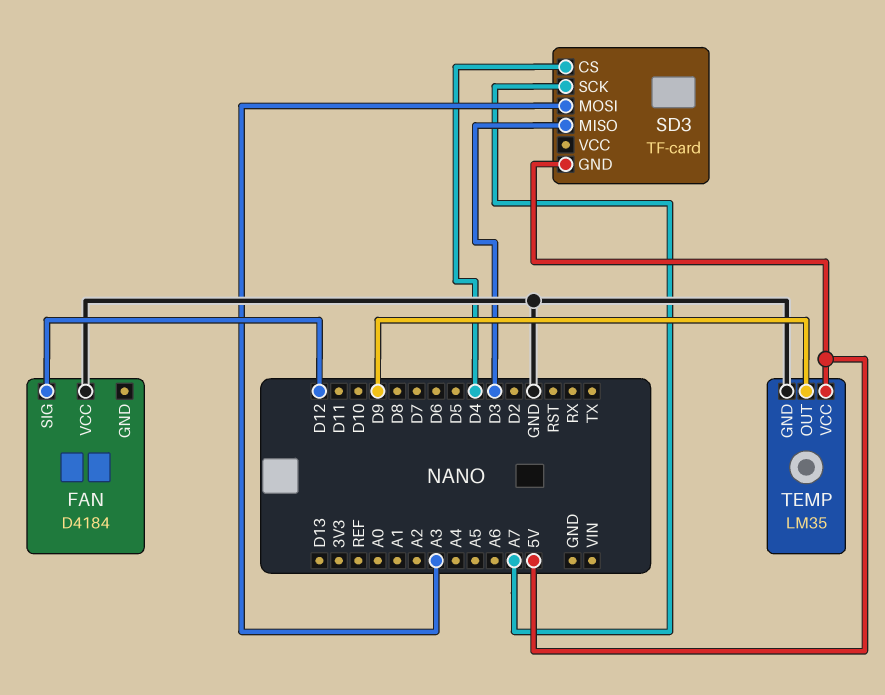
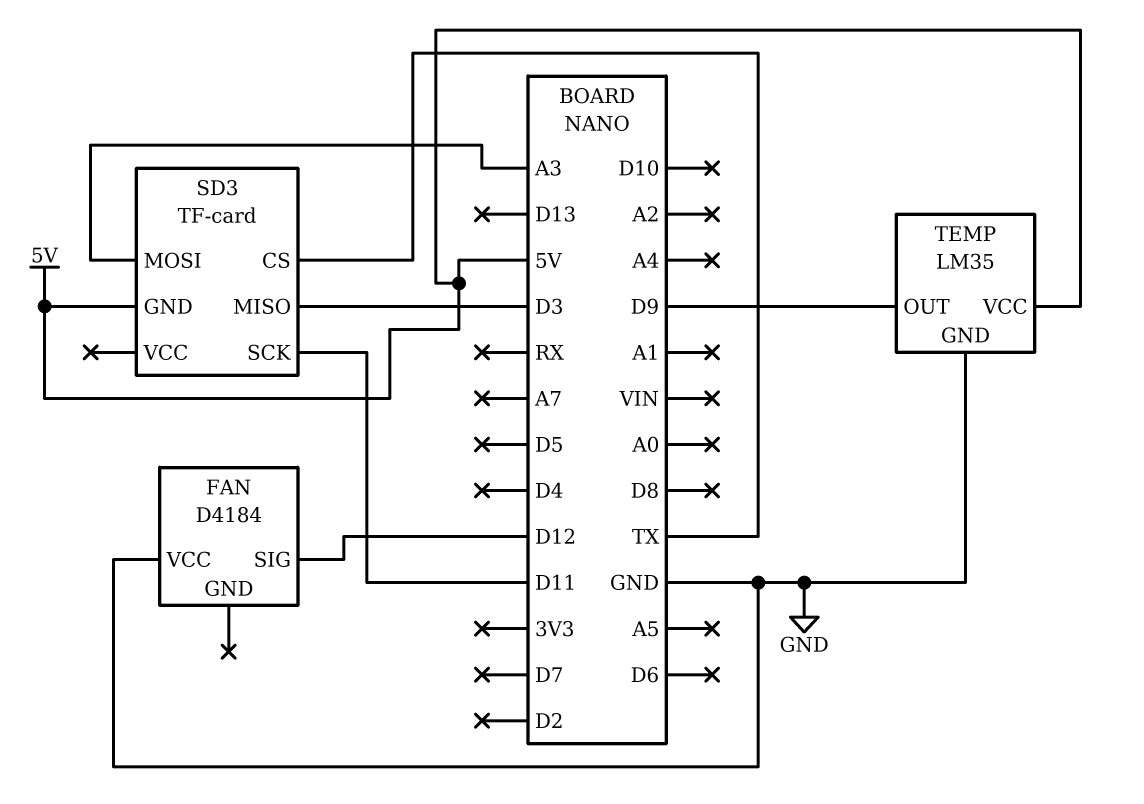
SD3 pin CS: D4 -> TX
SD3 pin SCK: A7 -> D11

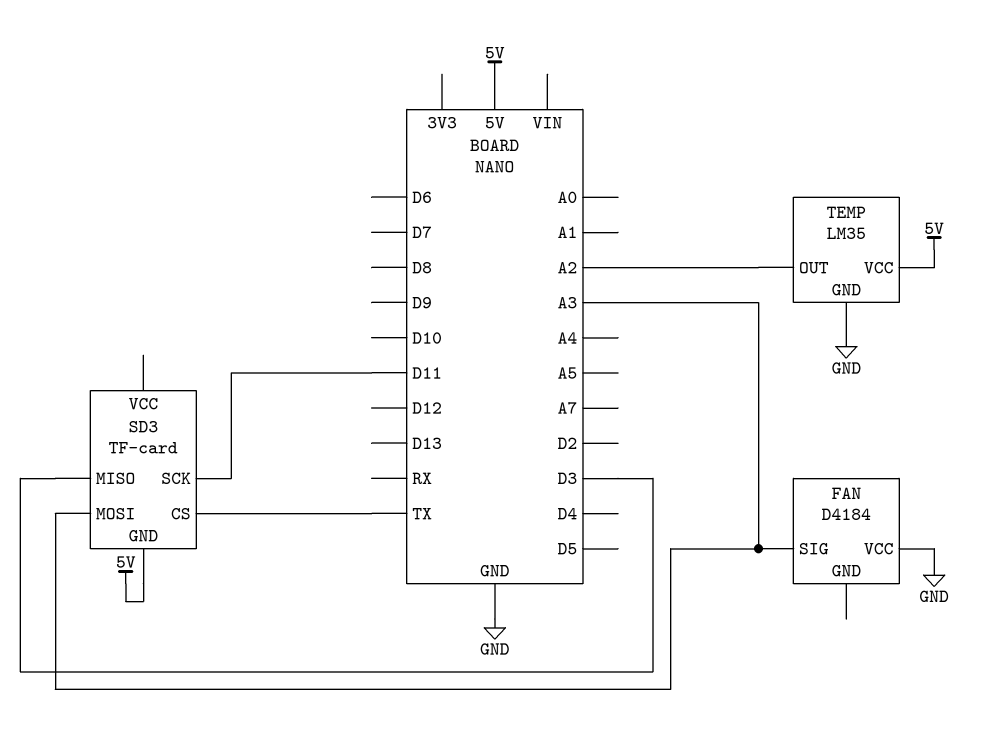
FAN pin SIG: D12 -> A3
TEMP pin OUT: D9 -> A2

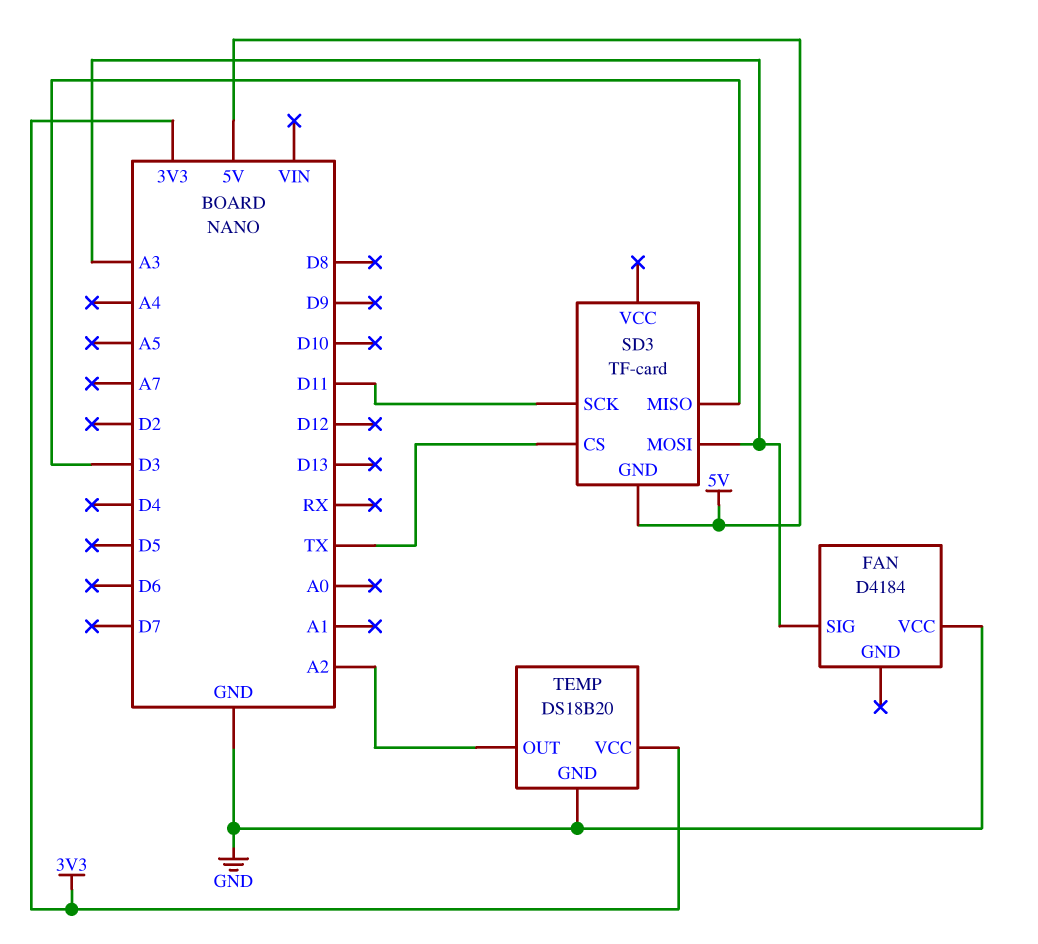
TEMP: LM35 -> DS18B20
TEMP pin VCC: 5V -> 3V3

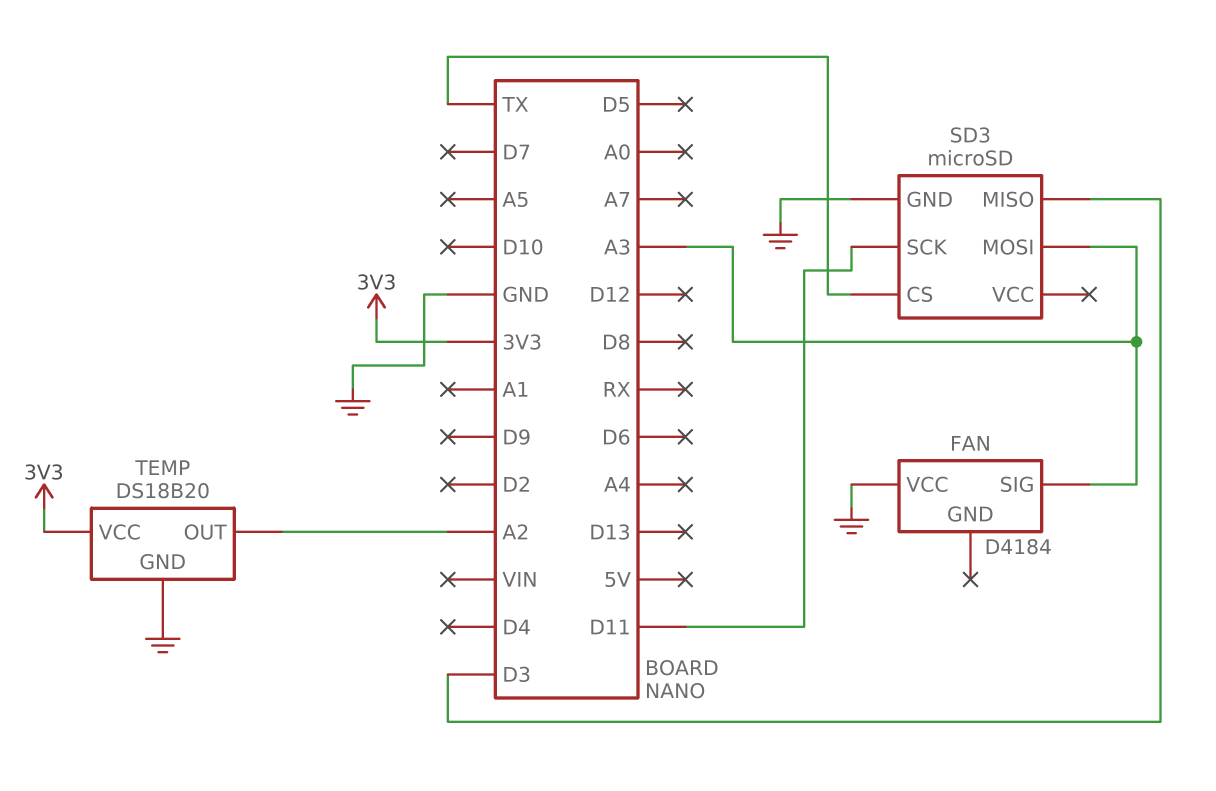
SD3: TF-card -> microSD
SD3 pin GND: 5V -> GND

